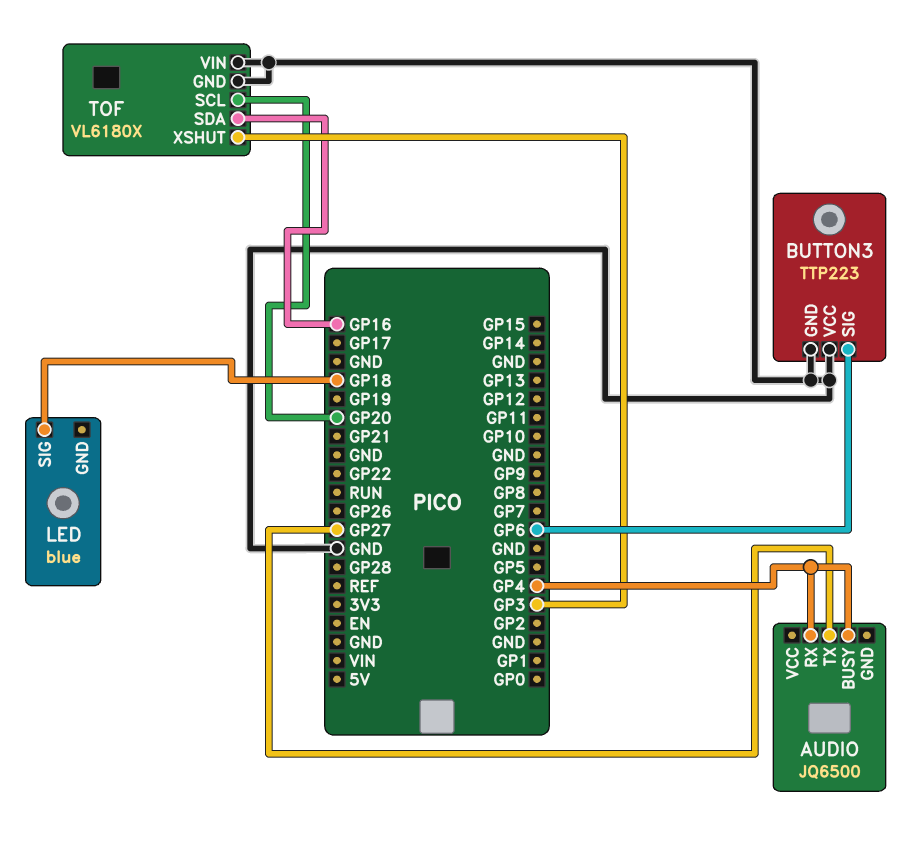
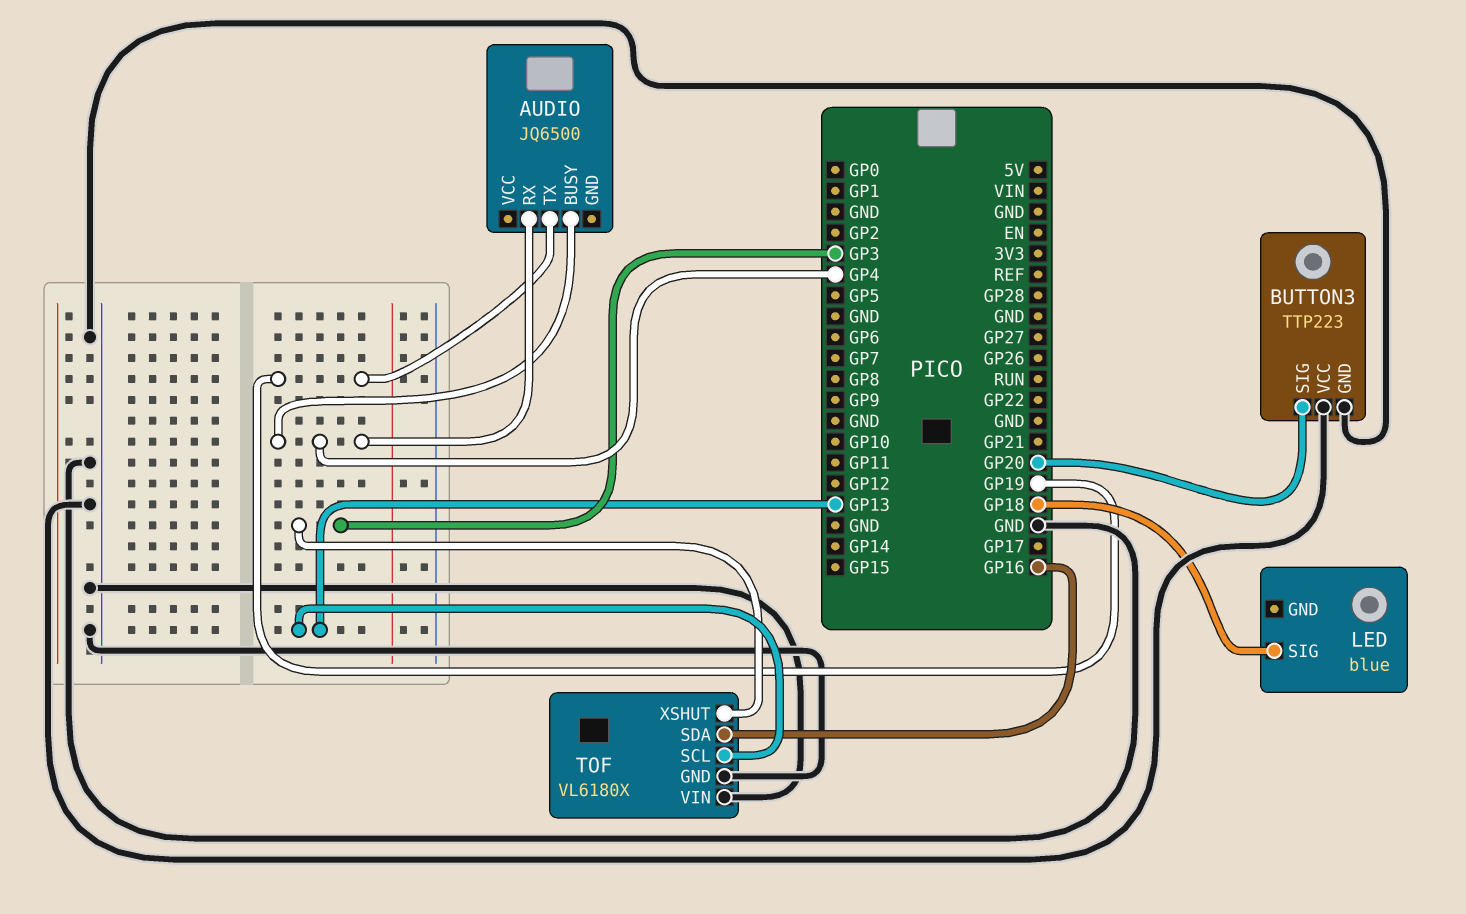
AUDIO pin TX: GP27 -> GP19
BUTTON3 pin SIG: GP6 -> GP20
TOF pin SCL: GP20 -> GP13

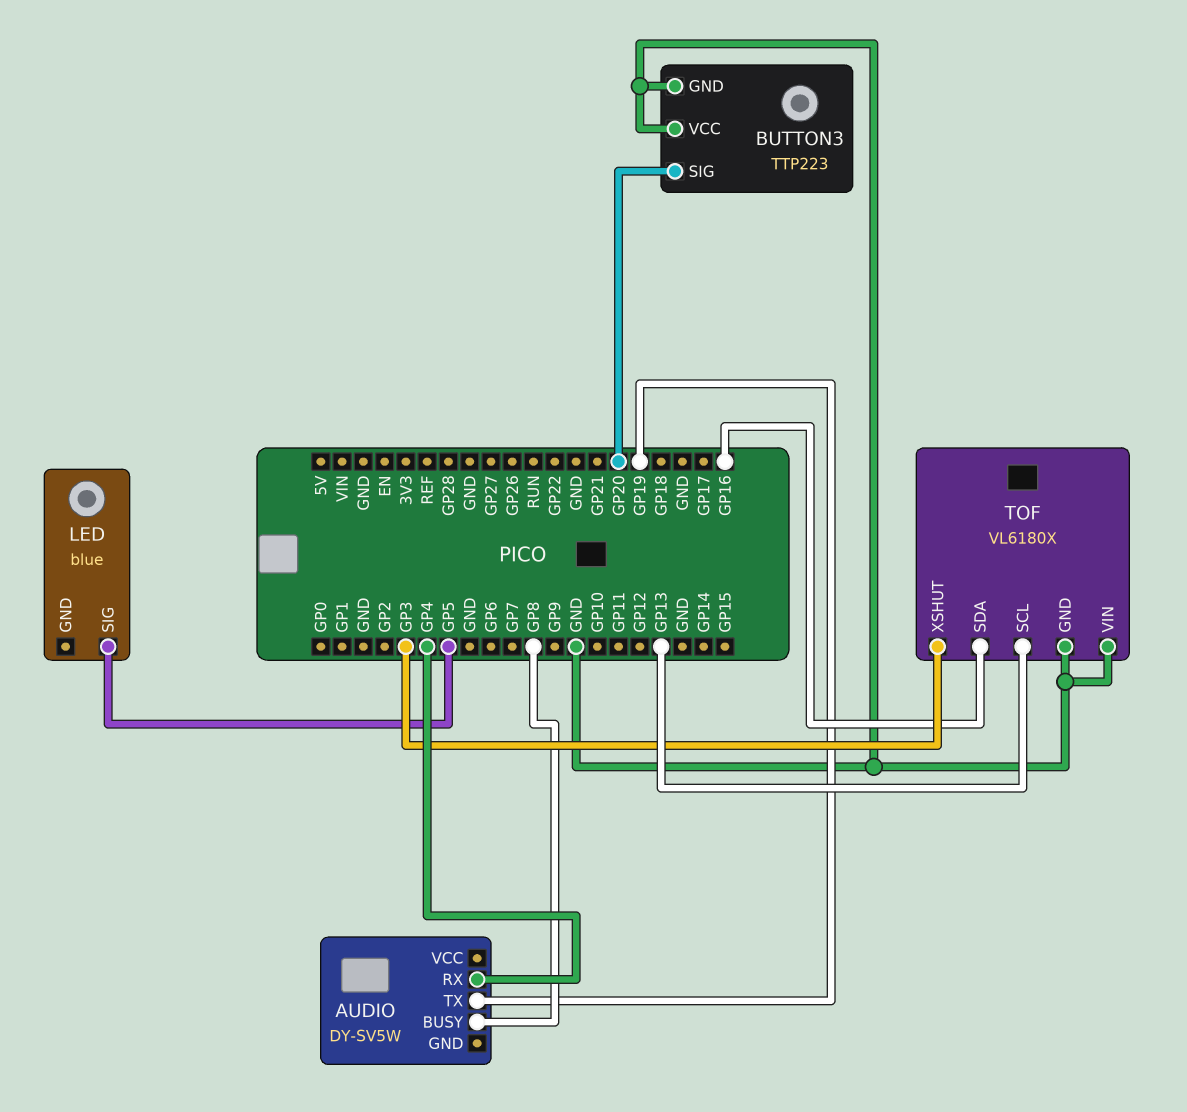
AUDIO: JQ6500 -> DY-SV5W
AUDIO pin BUSY: GP4 -> GP8
LED pin SIG: GP18 -> GP5

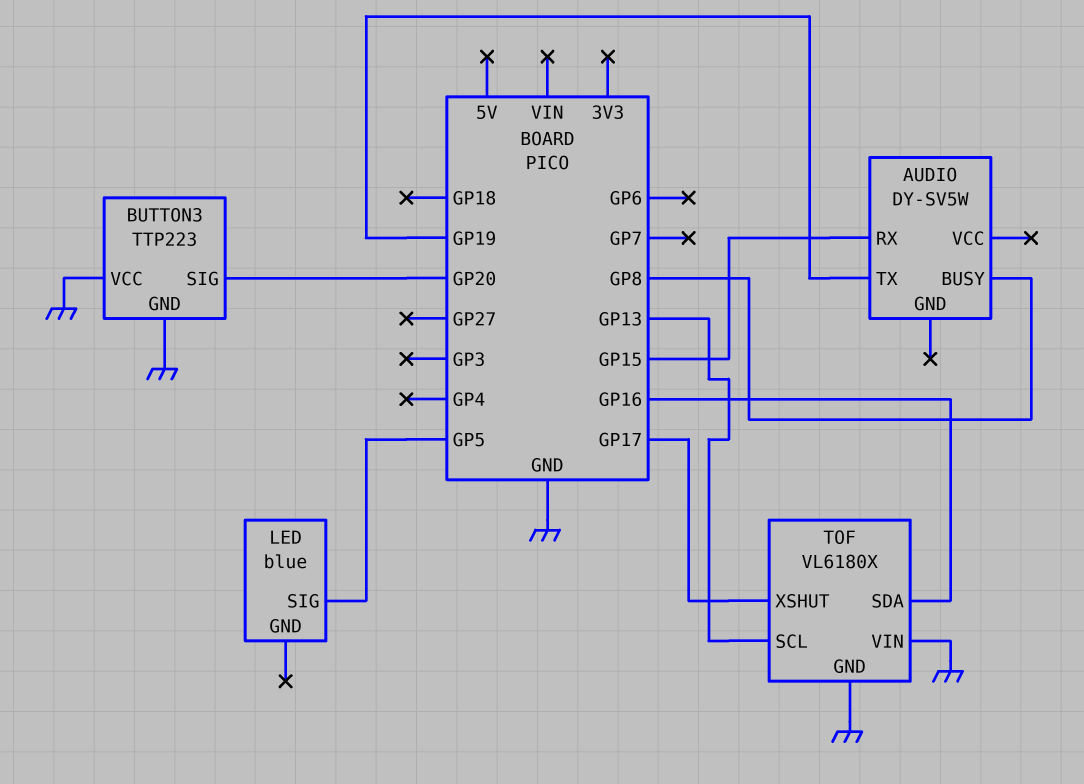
AUDIO pin RX: GP4 -> GP15
TOF pin XSHUT: GP3 -> GP17

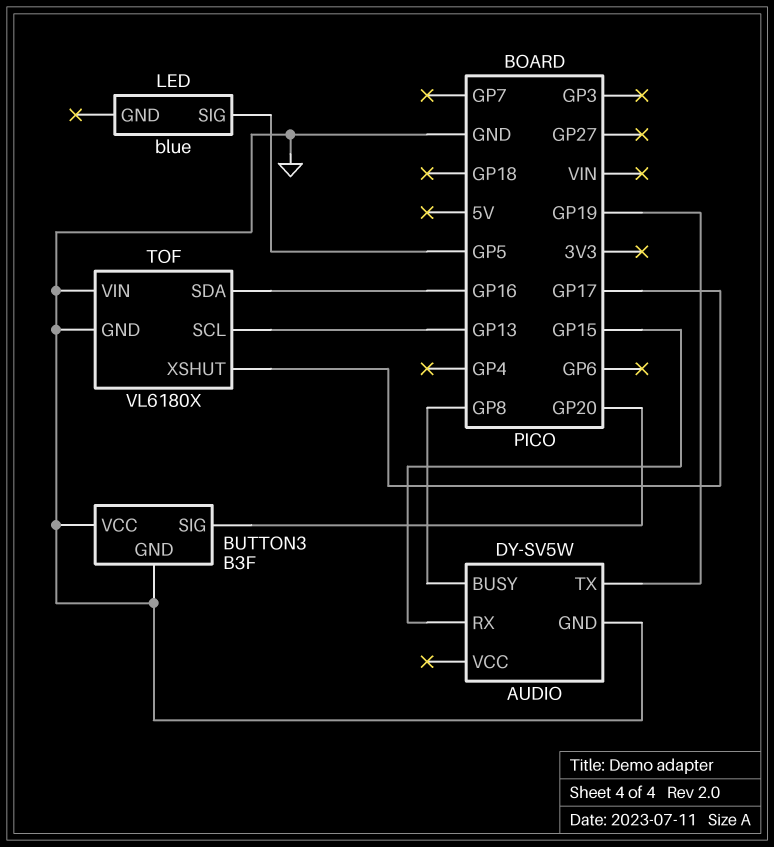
AUDIO pin GND: none -> GND
BUTTON3: TTP223 -> B3F

